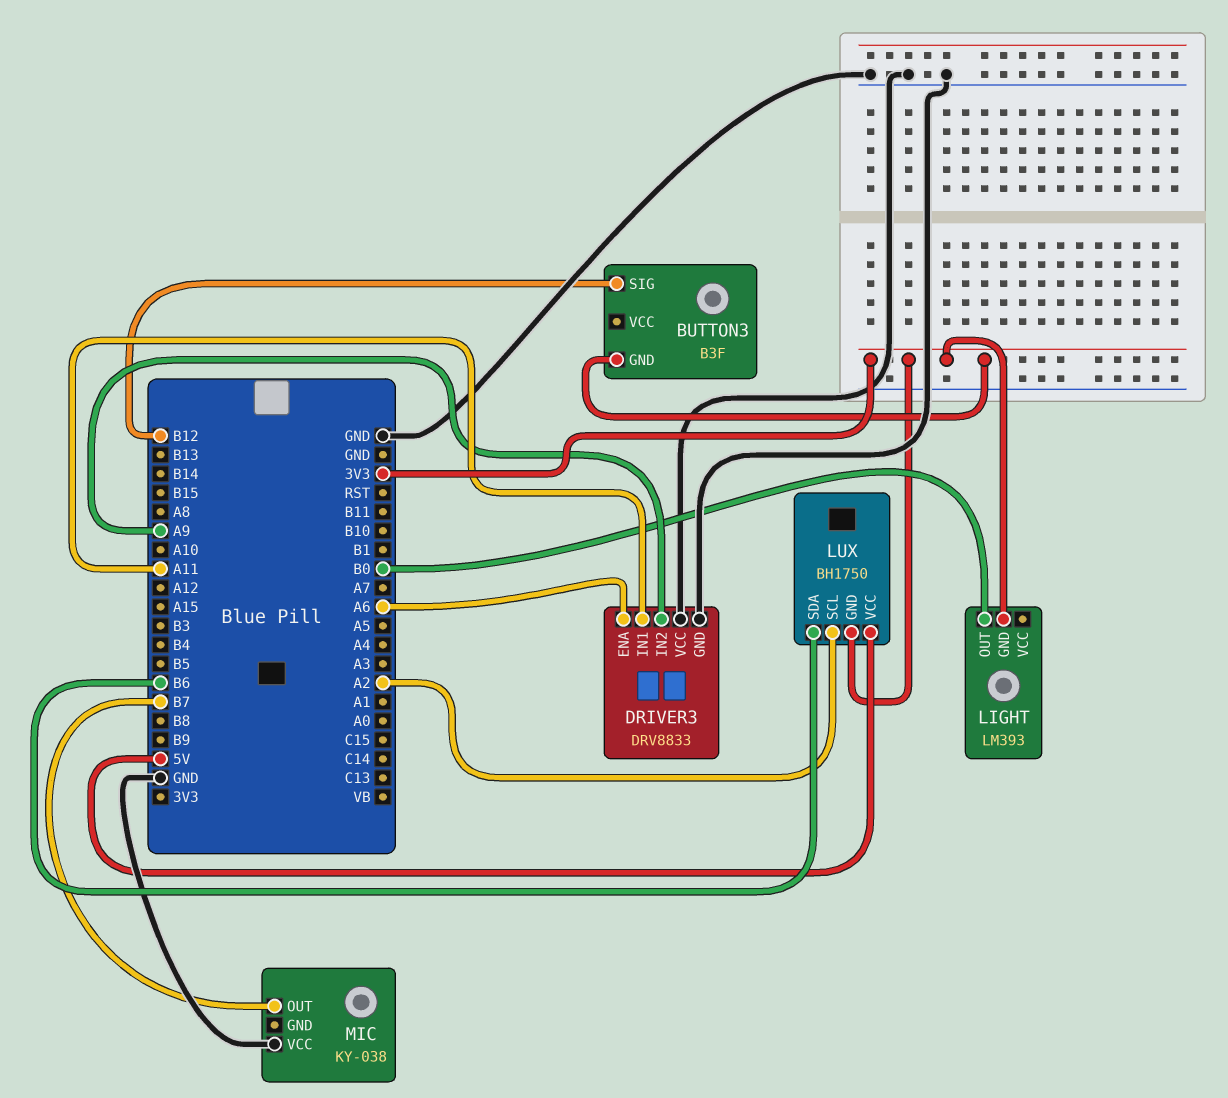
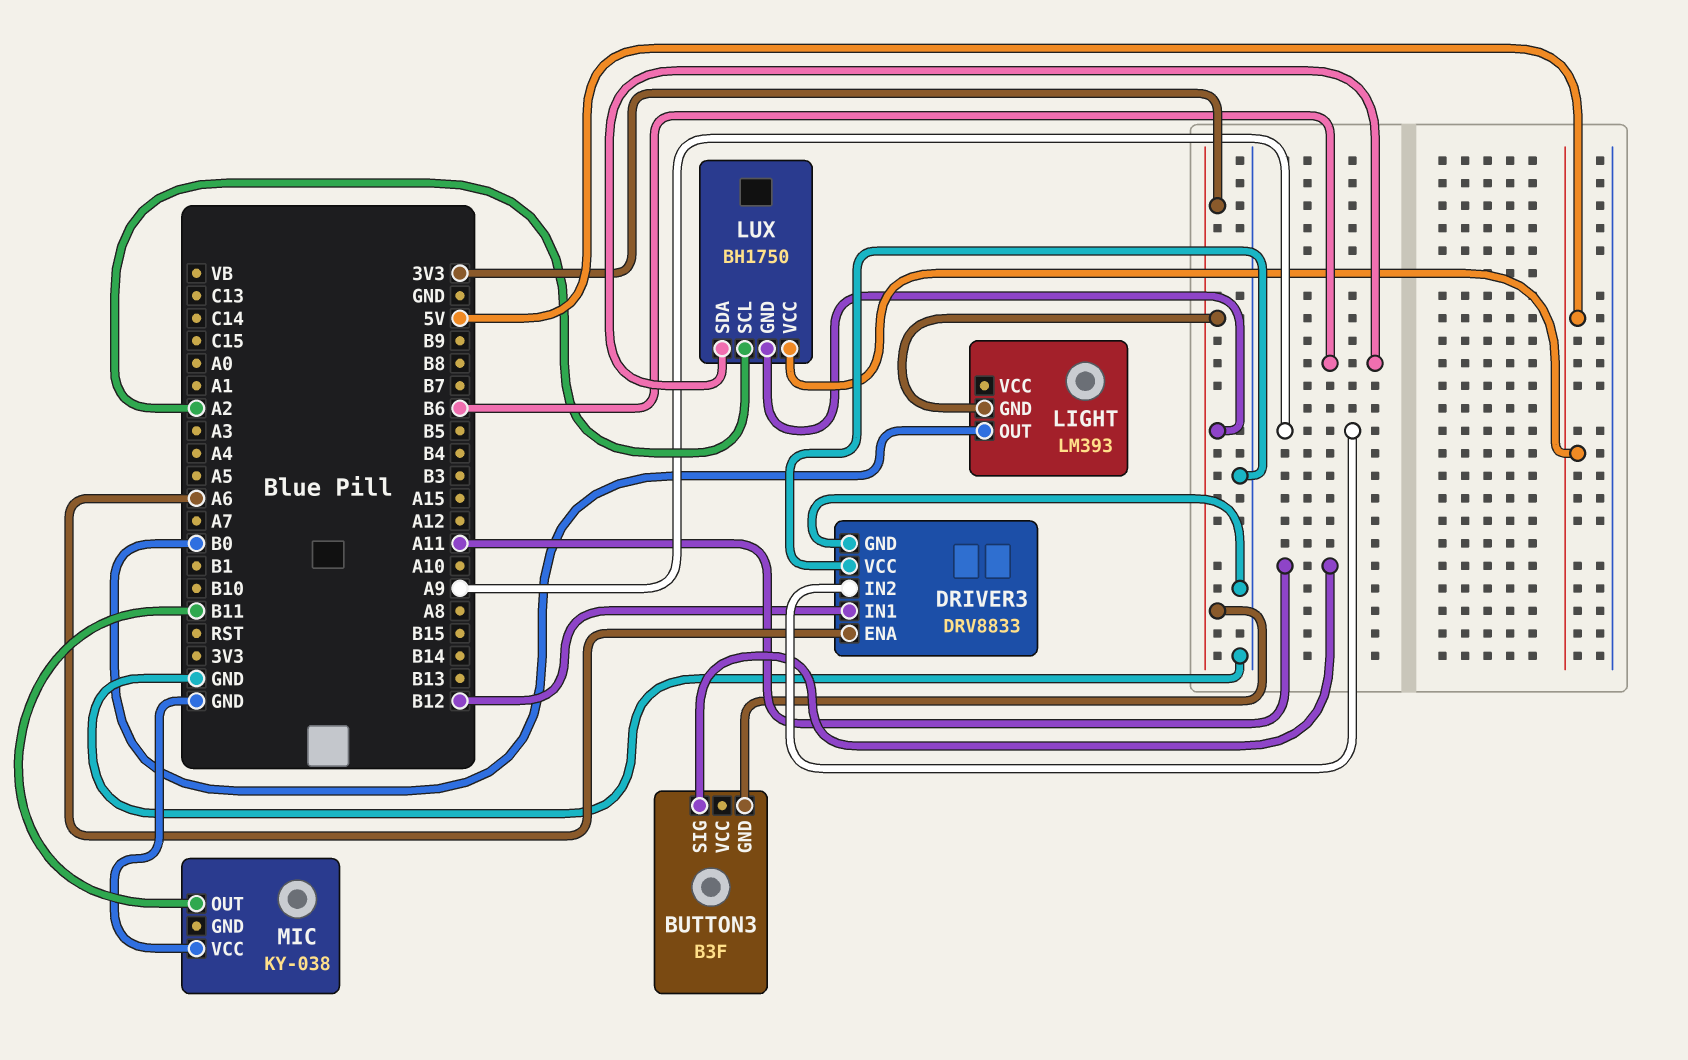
BUTTON3 pin SIG: B12 -> A11
DRIVER3 pin IN1: A11 -> B12
MIC pin OUT: B7 -> B11

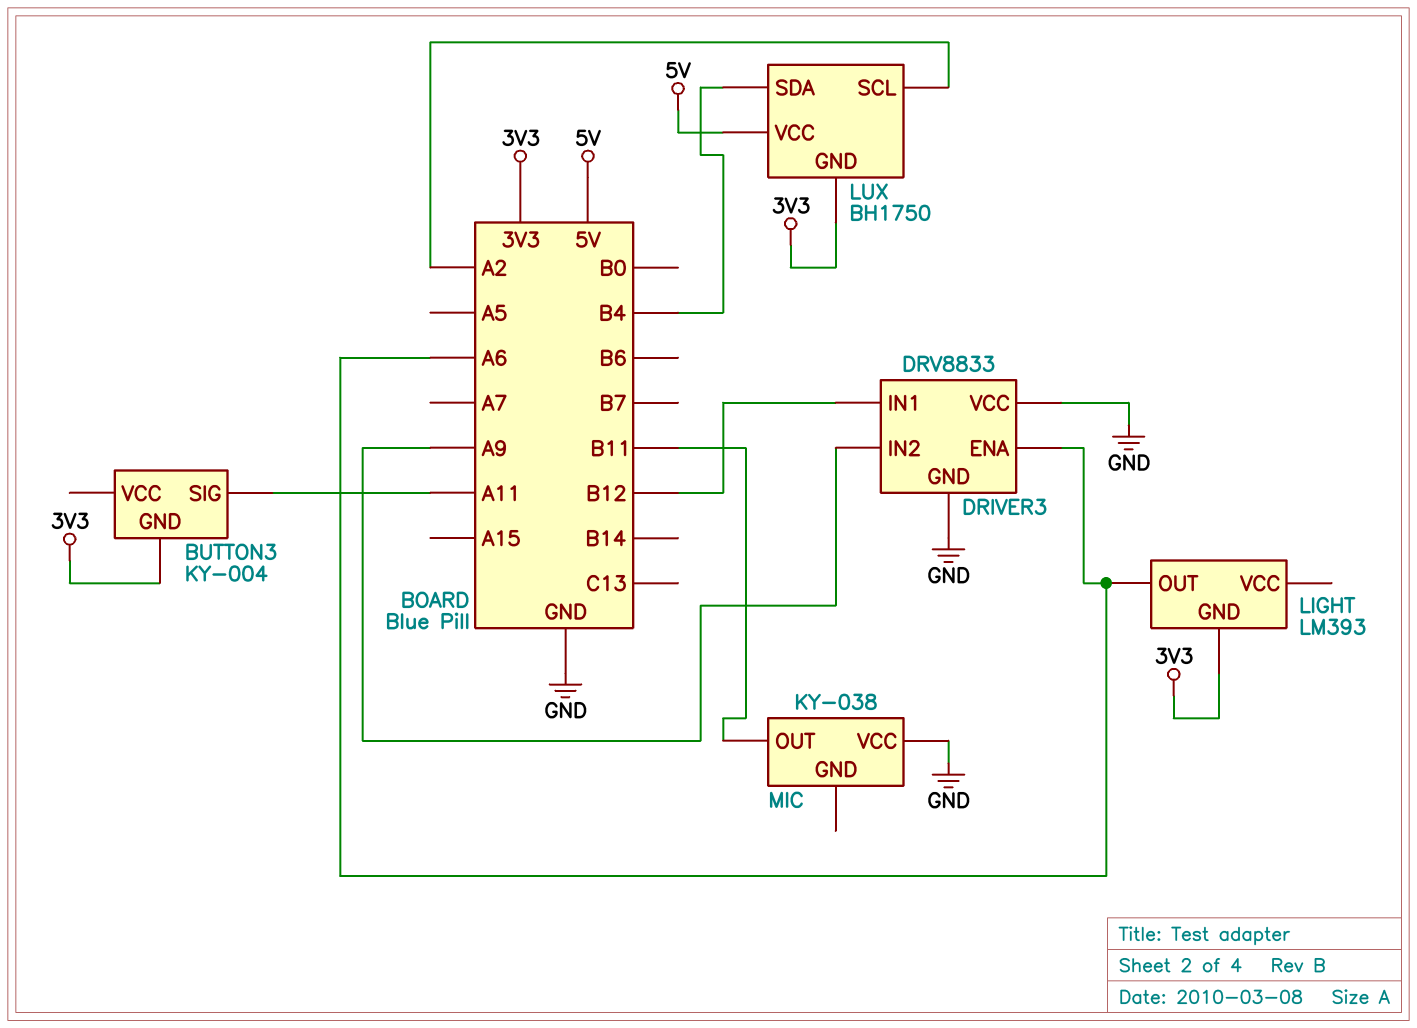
BUTTON3: B3F -> KY-004
LIGHT pin OUT: B0 -> A6
LUX pin SDA: B6 -> B4

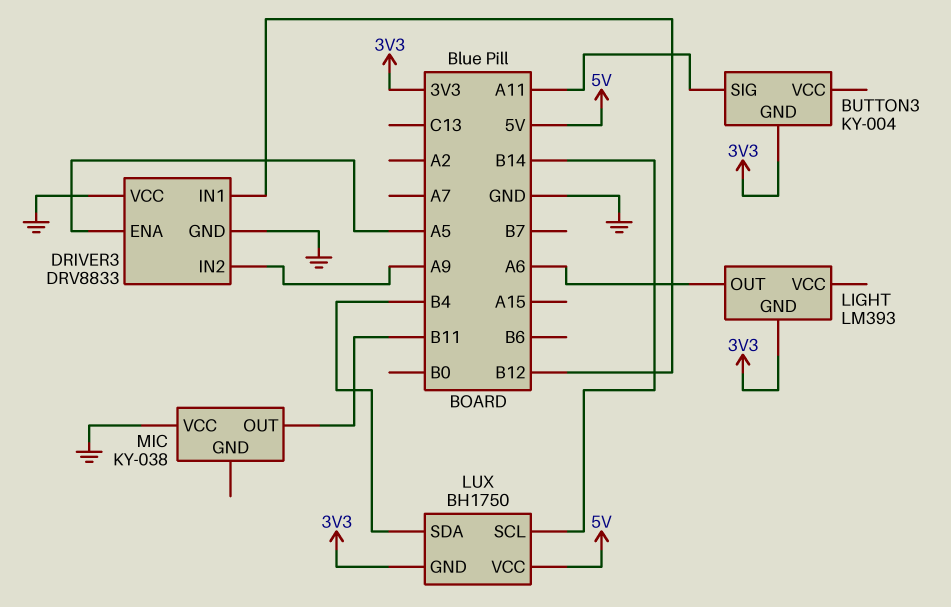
DRIVER3 pin ENA: A6 -> A5
LUX pin SCL: A2 -> B14

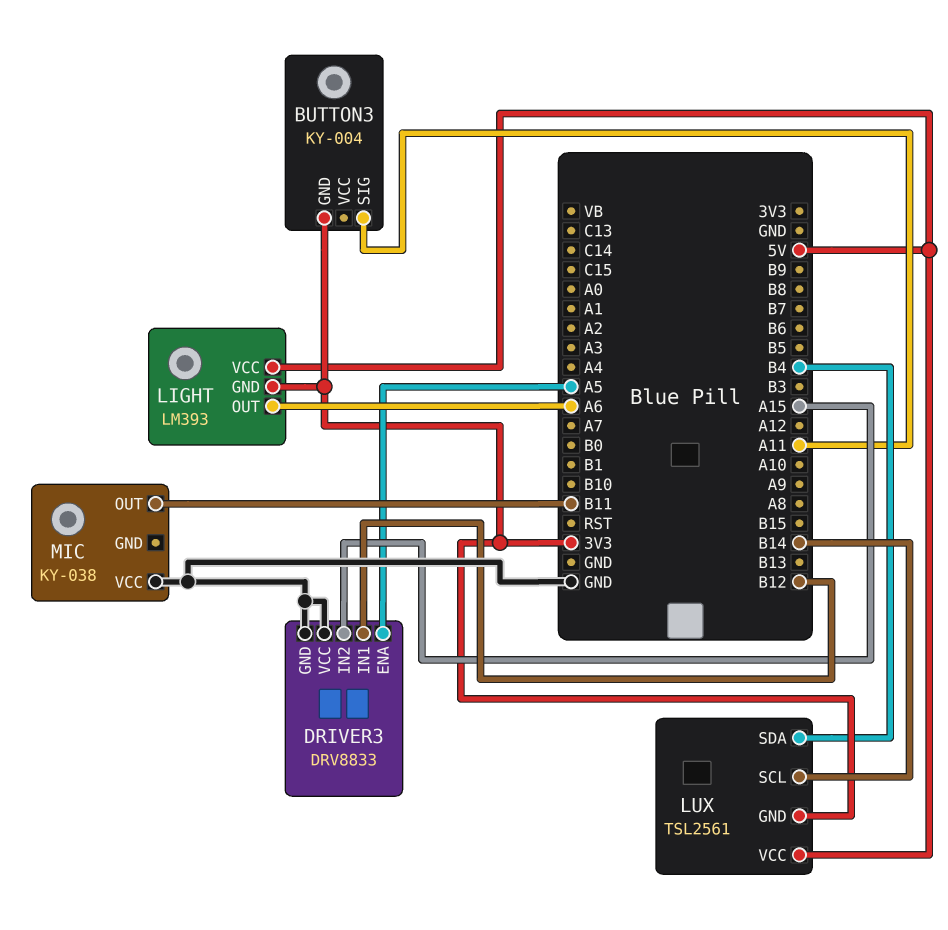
DRIVER3 pin IN2: A9 -> A15
LIGHT pin VCC: none -> 5V
LUX: BH1750 -> TSL2561

